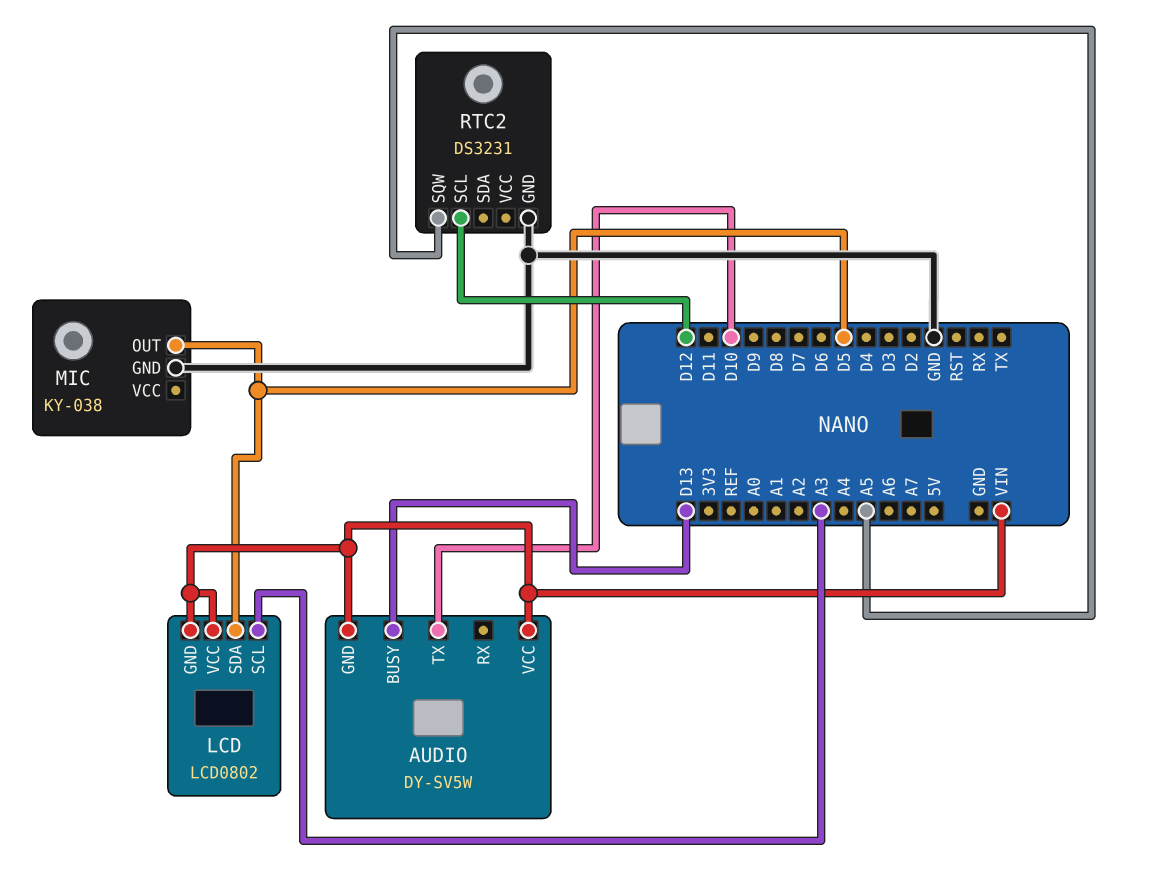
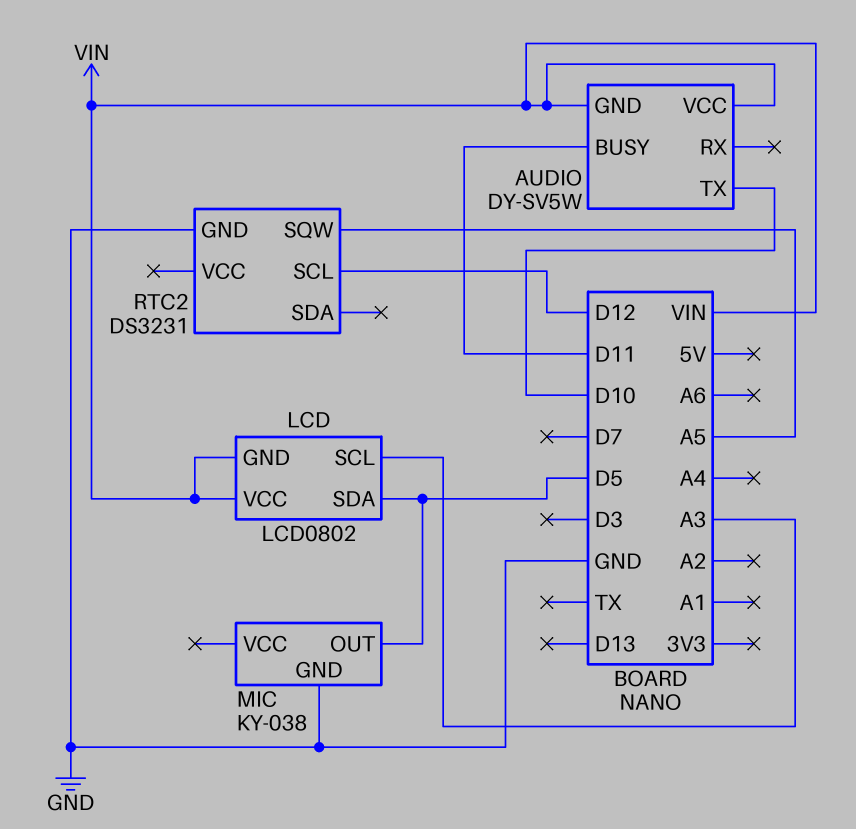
AUDIO pin BUSY: D13 -> D11

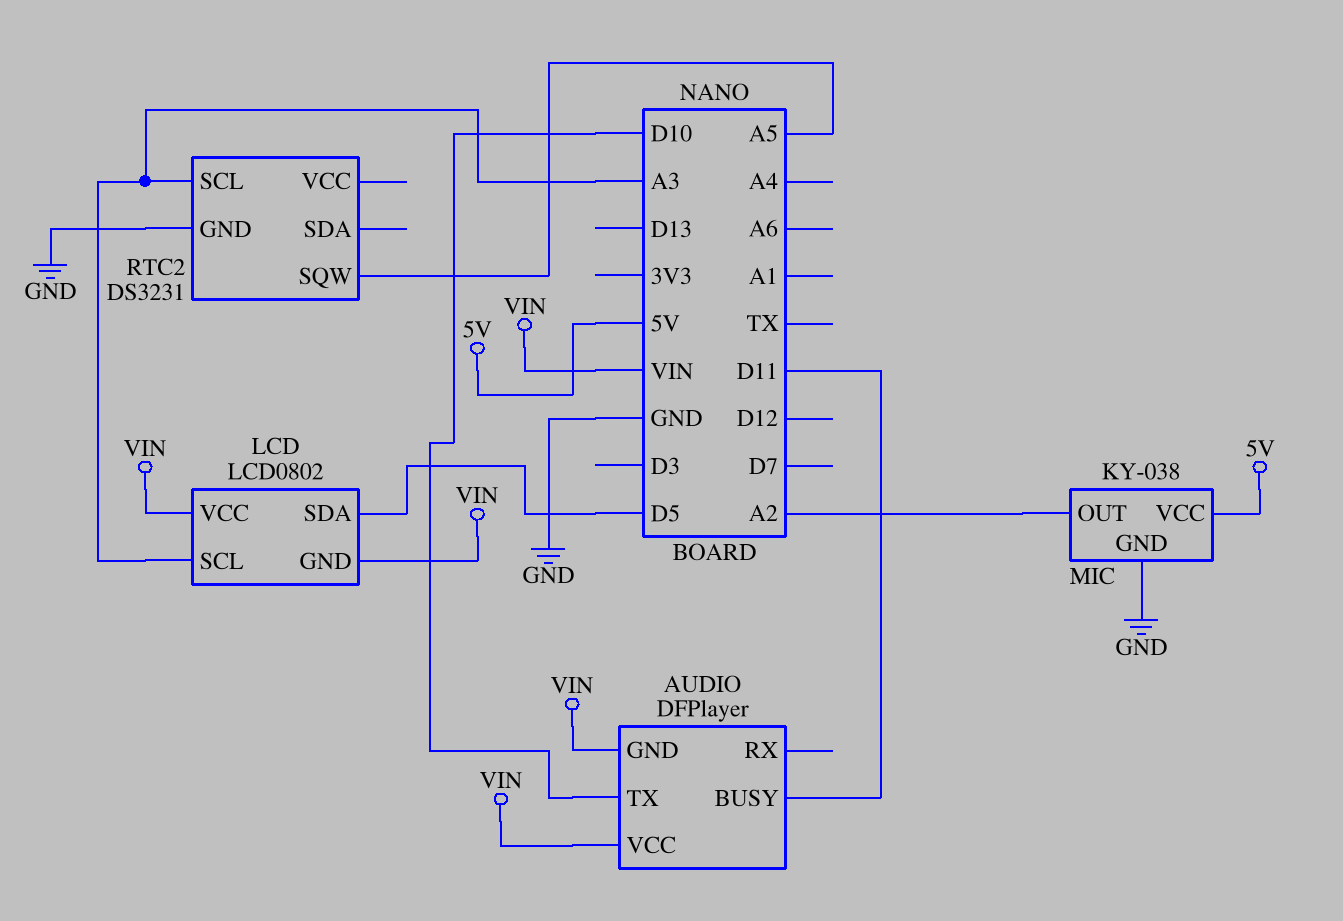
AUDIO: DY-SV5W -> DFPlayer
MIC pin OUT: D5 -> A2
MIC pin VCC: none -> 5V
RTC2 pin SCL: D12 -> A3

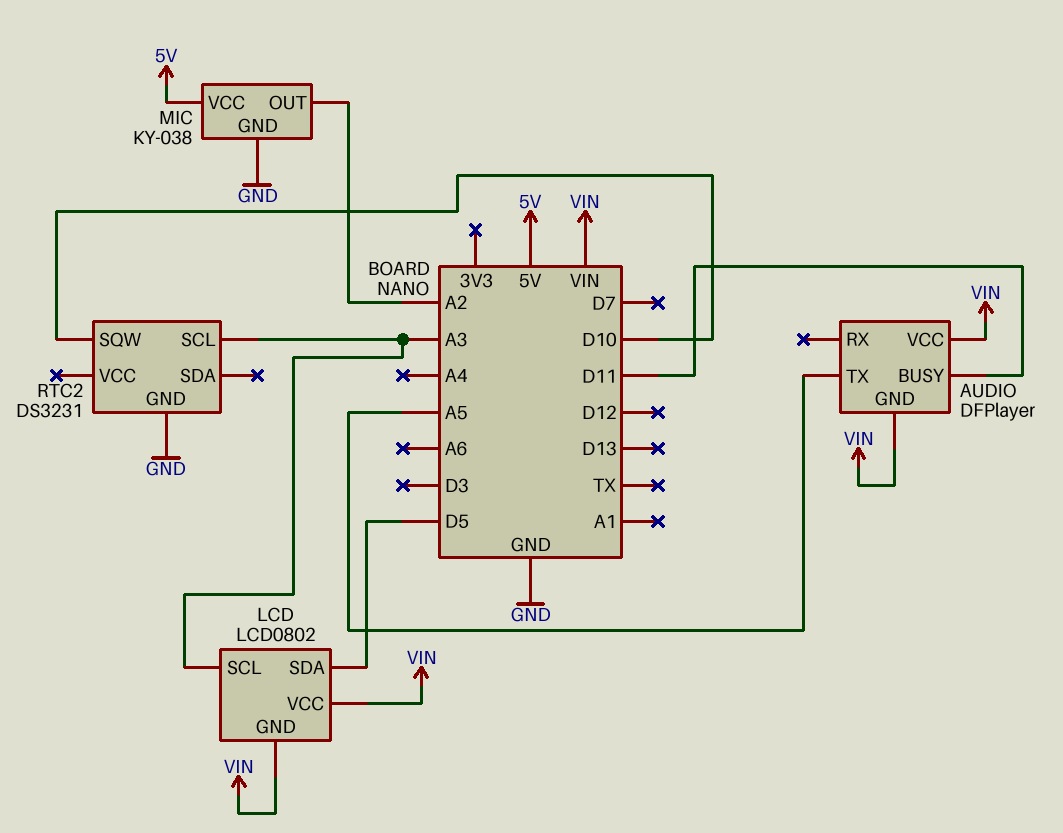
AUDIO pin TX: D10 -> A5
RTC2 pin SQW: A5 -> D10

